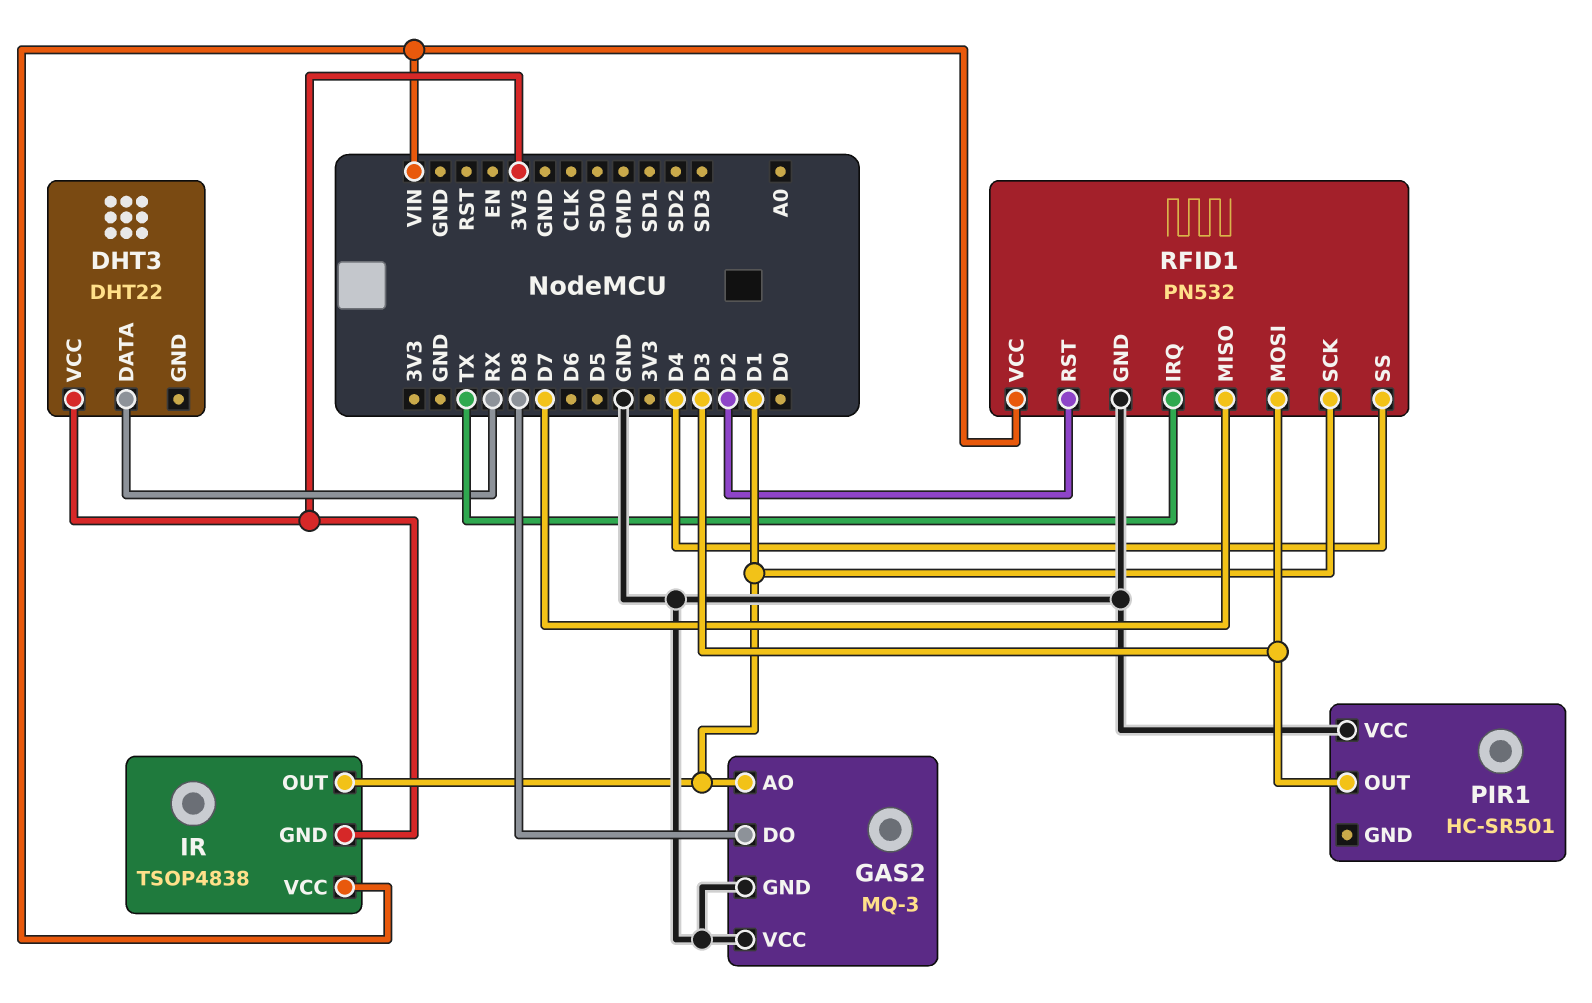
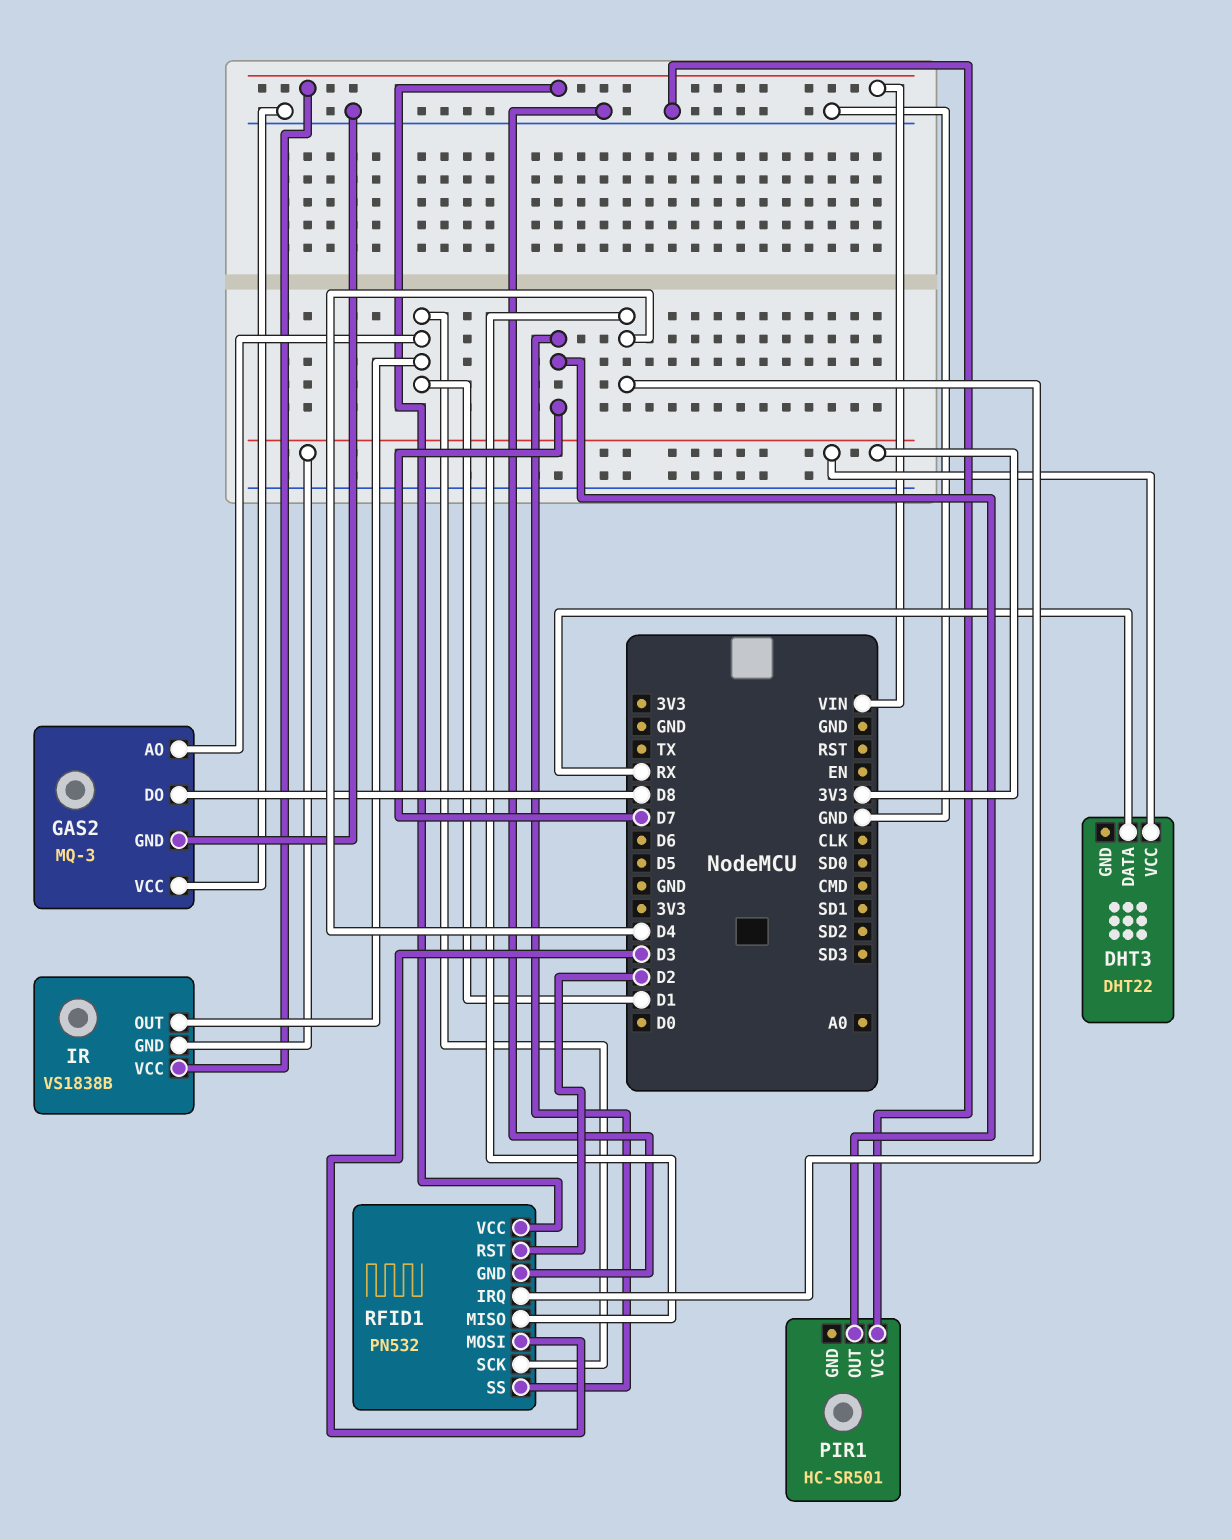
IR: TSOP4838 -> VS1838B
PIR1 pin OUT: D3 -> D7
RFID1 pin IRQ: TX -> D4
RFID1 pin MISO: D7 -> D4
RFID1 pin SS: D4 -> D7

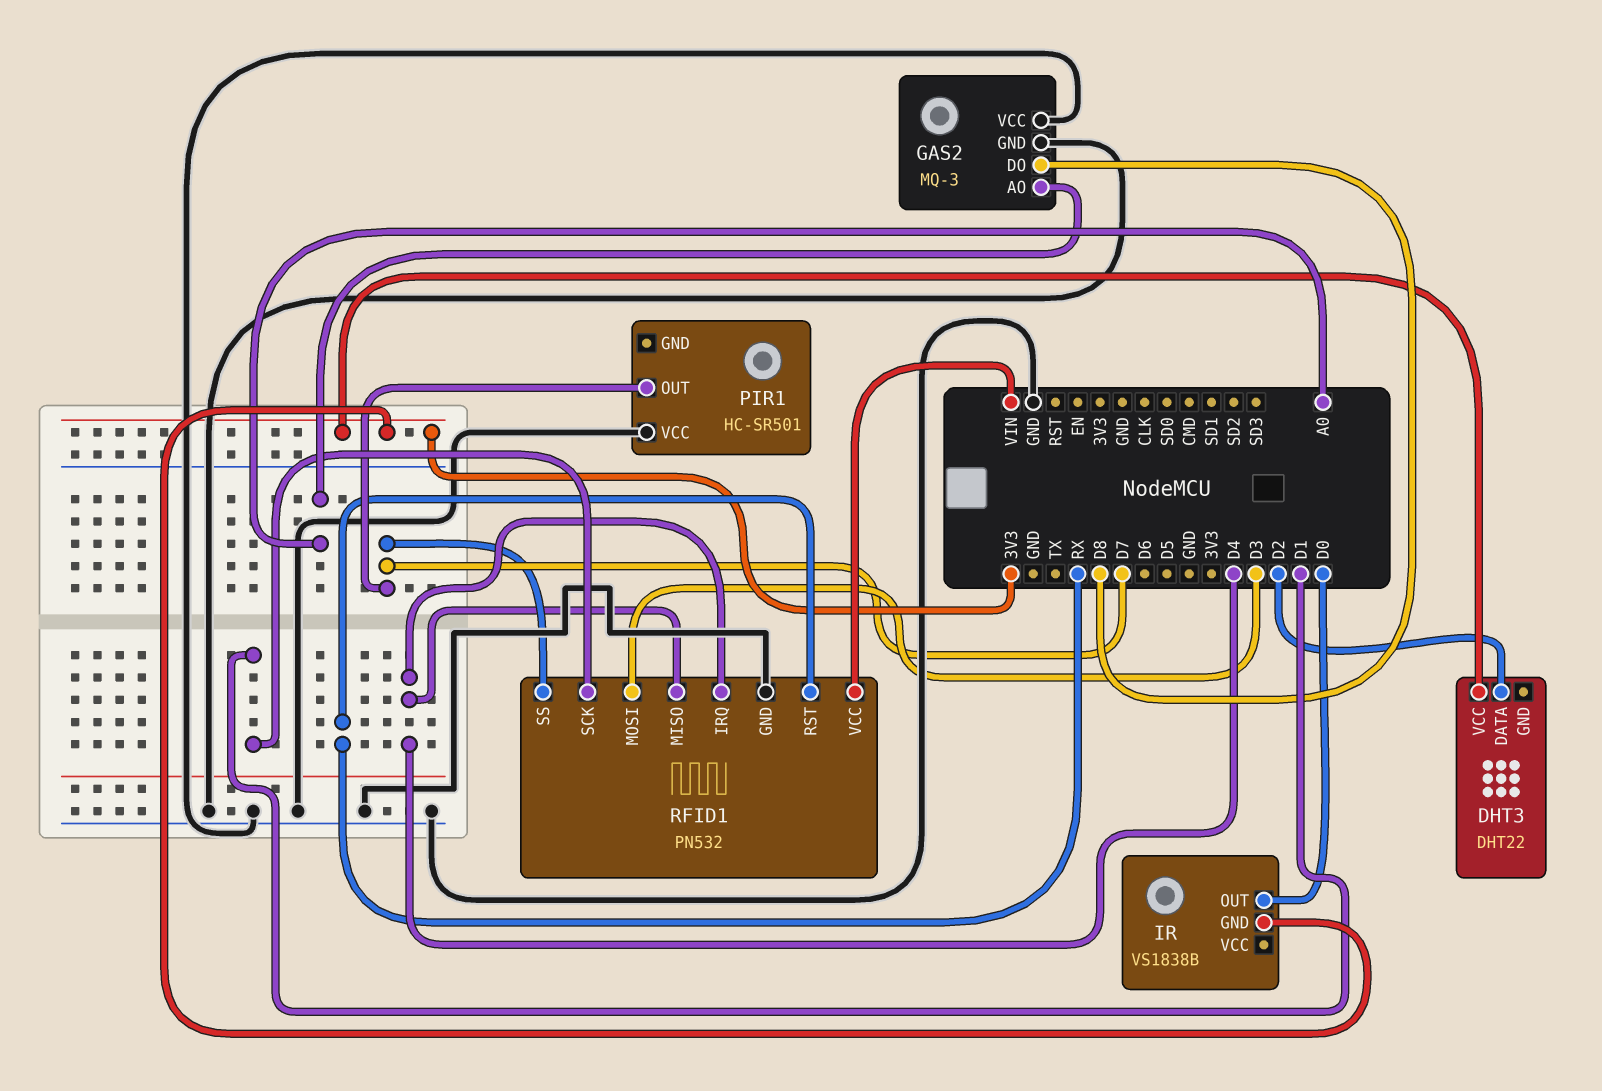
DHT3 pin DATA: RX -> D2
GAS2 pin AO: D1 -> A0
IR pin OUT: D1 -> D0
IR pin VCC: VIN -> none
RFID1 pin RST: D2 -> RX

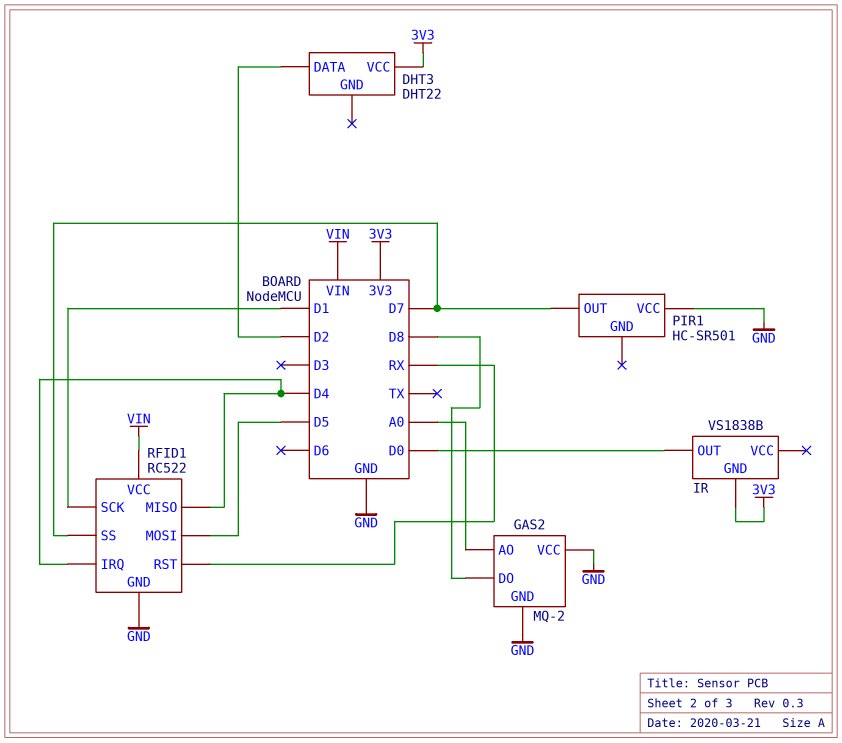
GAS2: MQ-3 -> MQ-2
RFID1: PN532 -> RC522
RFID1 pin MOSI: D3 -> D5

